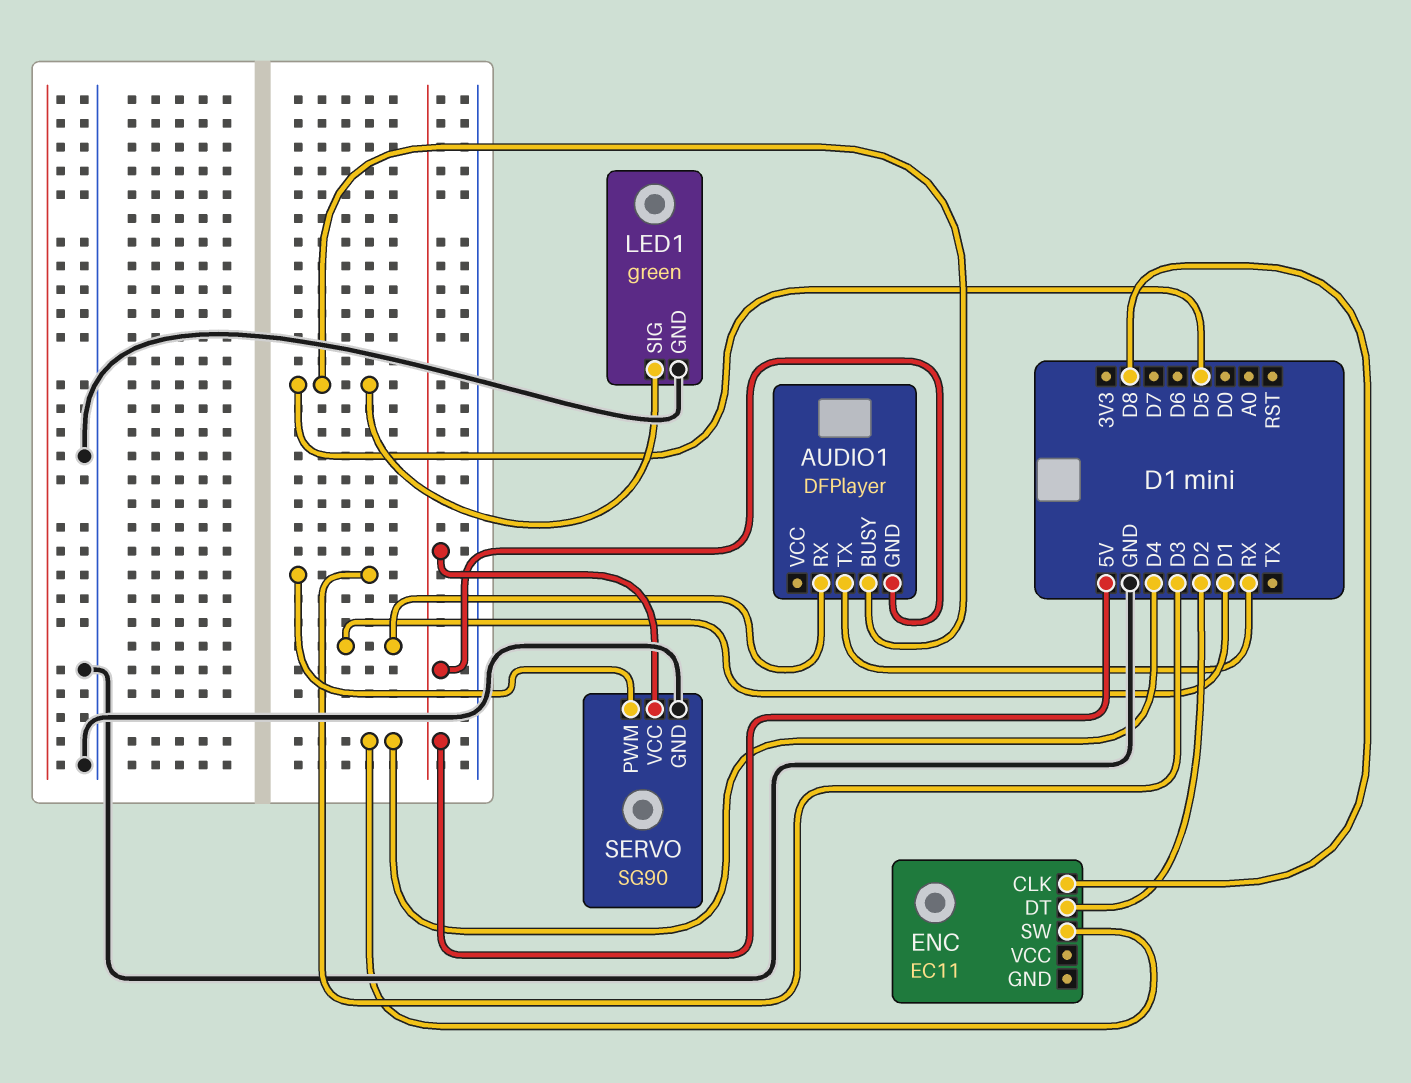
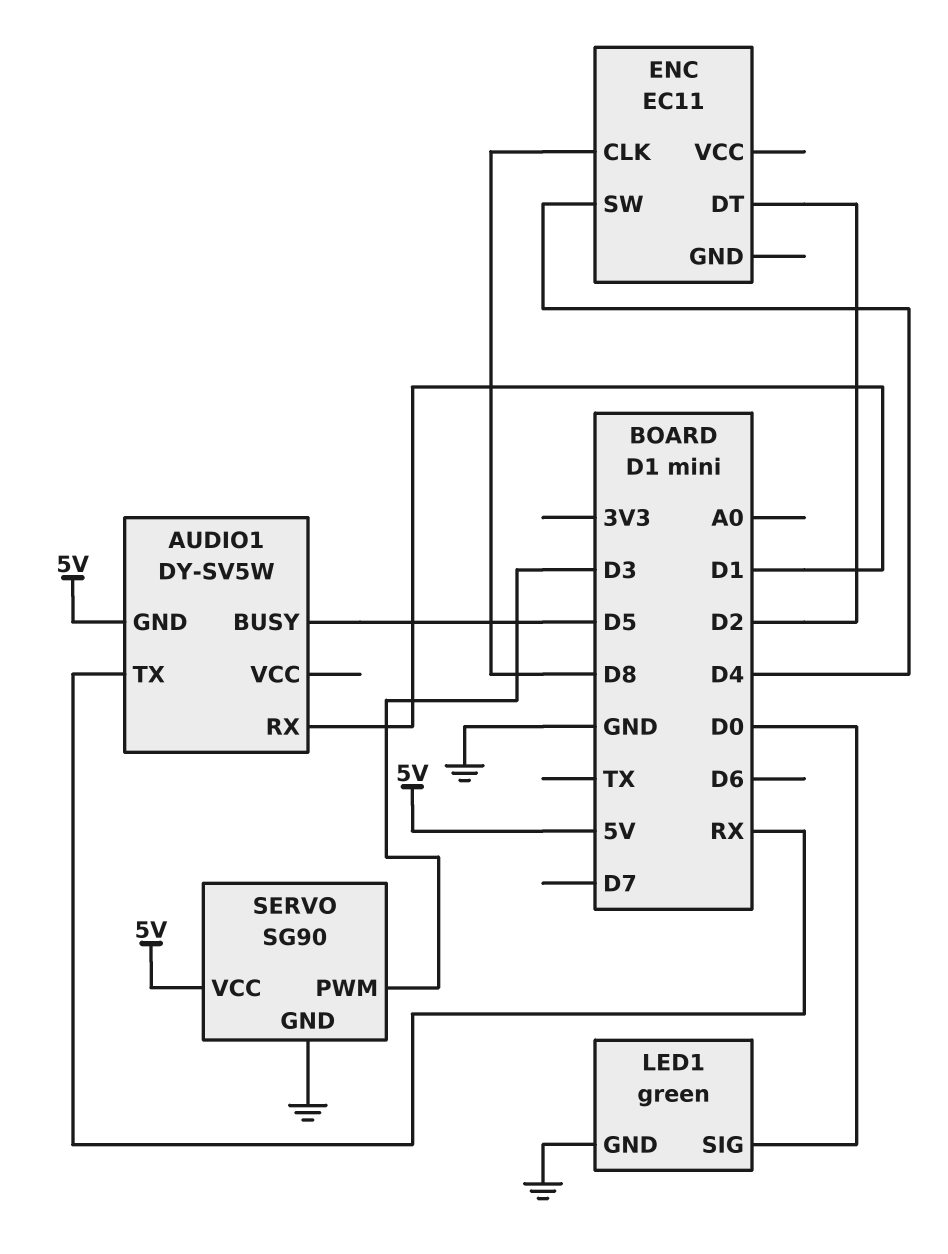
AUDIO1: DFPlayer -> DY-SV5W
LED1 pin SIG: D5 -> D0

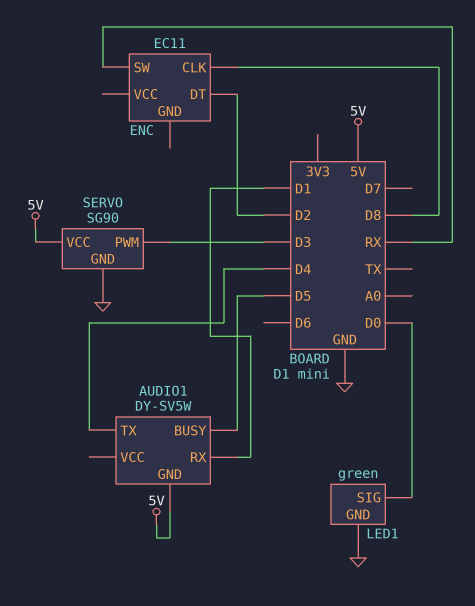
AUDIO1 pin TX: RX -> D4
ENC pin SW: D4 -> RX

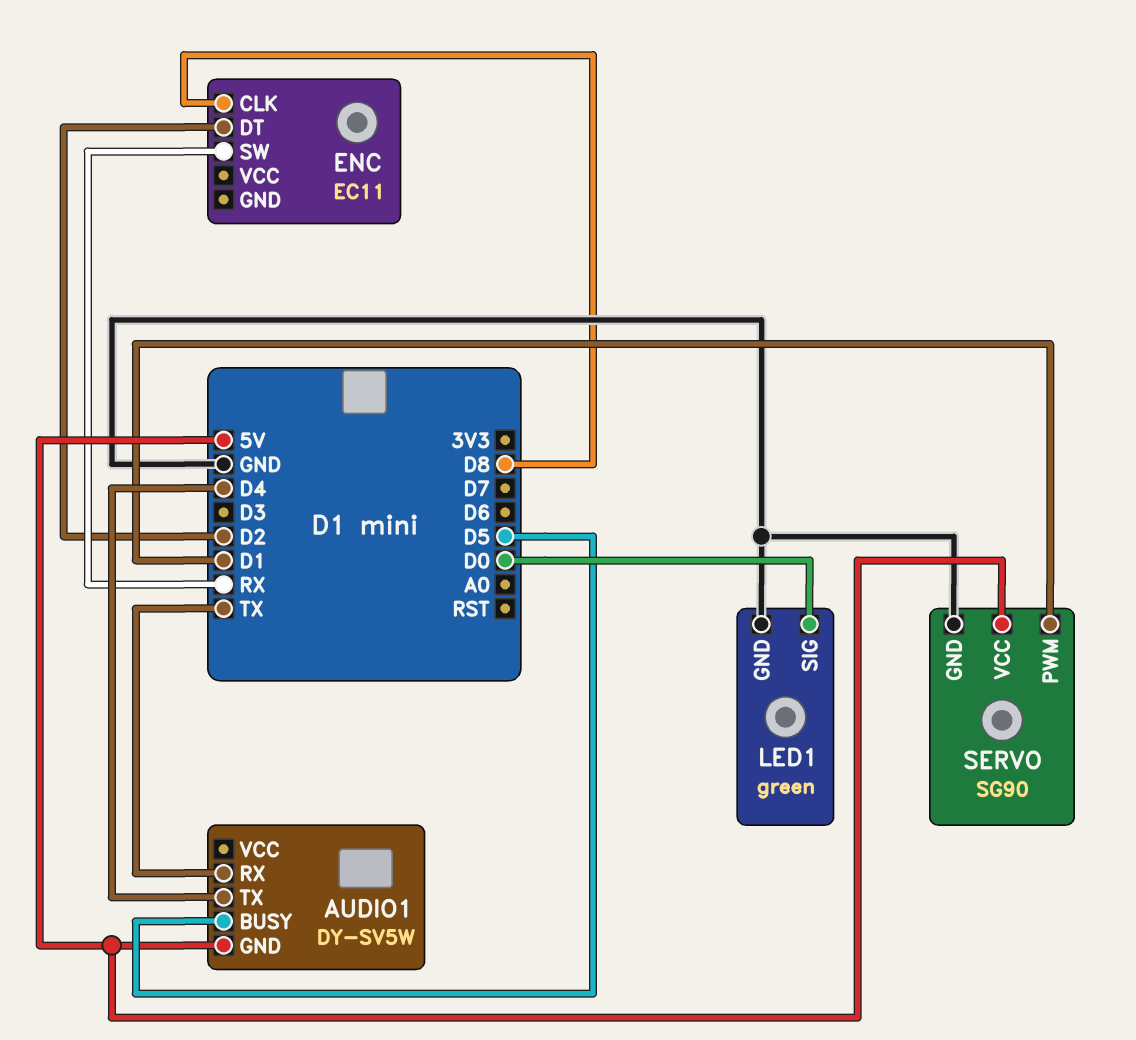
AUDIO1 pin RX: D1 -> TX
SERVO pin PWM: D3 -> D1

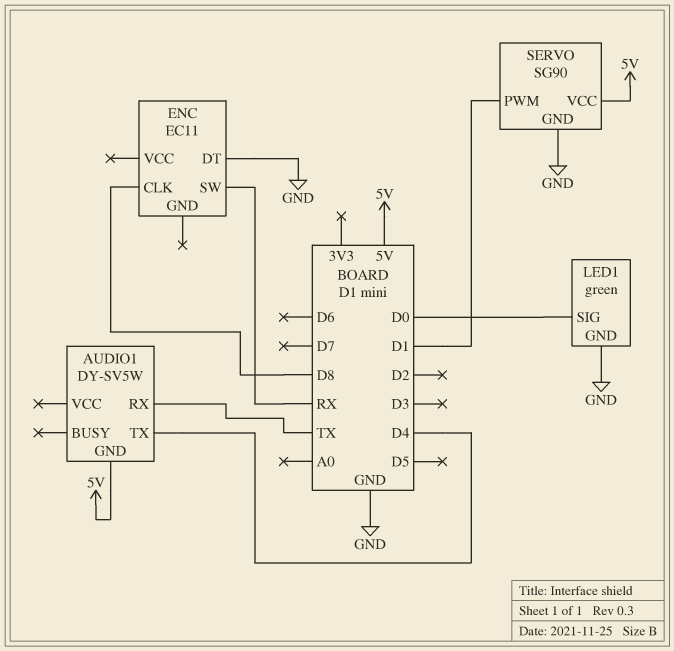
AUDIO1 pin BUSY: D5 -> none
ENC pin DT: D2 -> GND

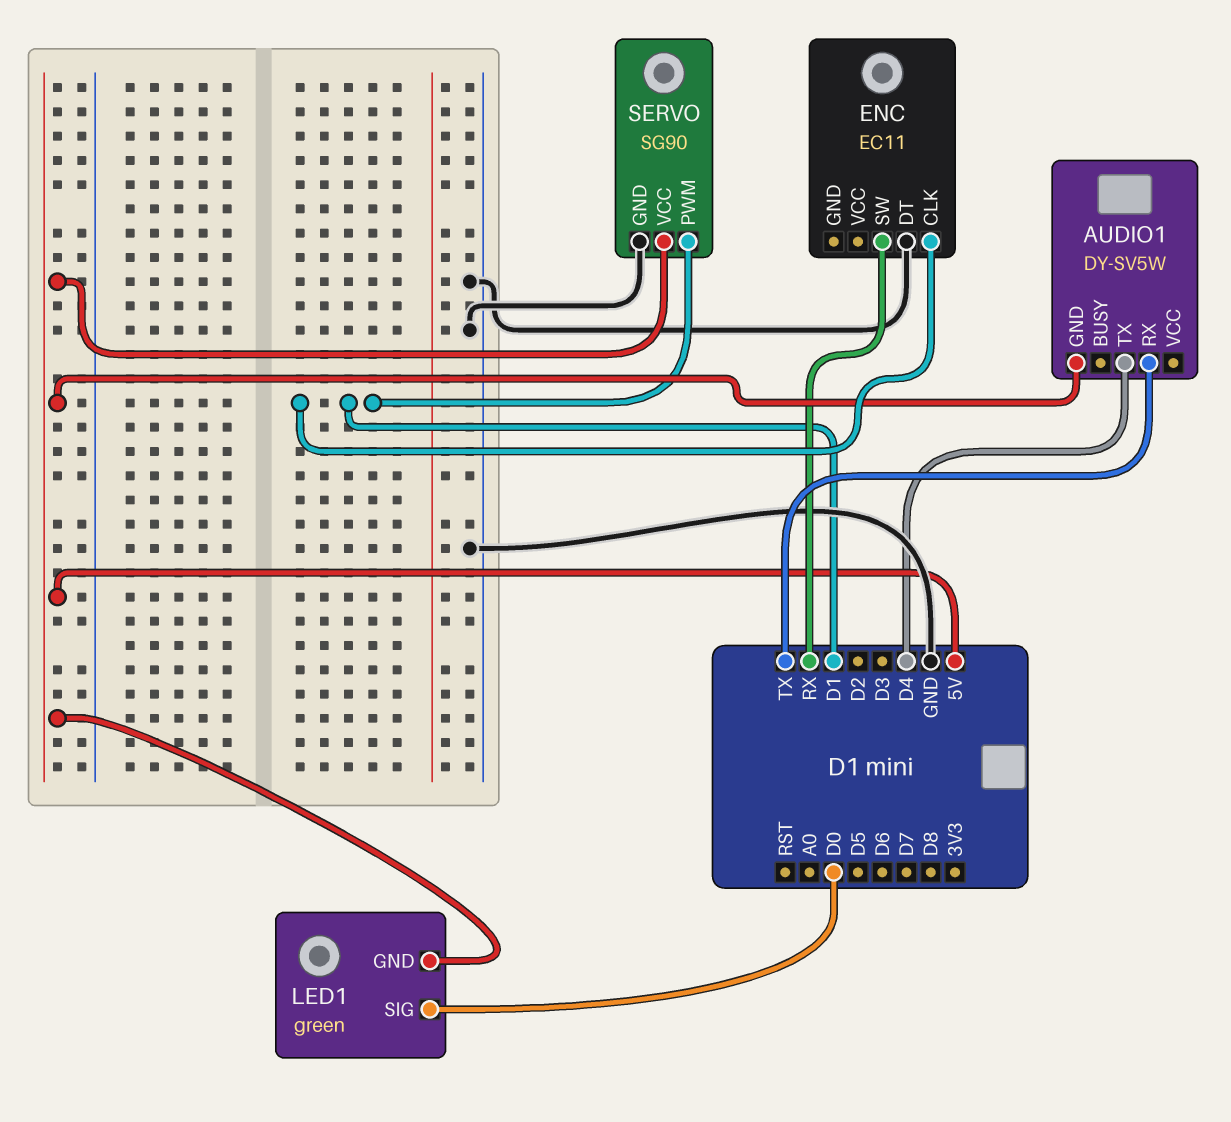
ENC pin CLK: D8 -> D1
LED1 pin GND: GND -> 5V

